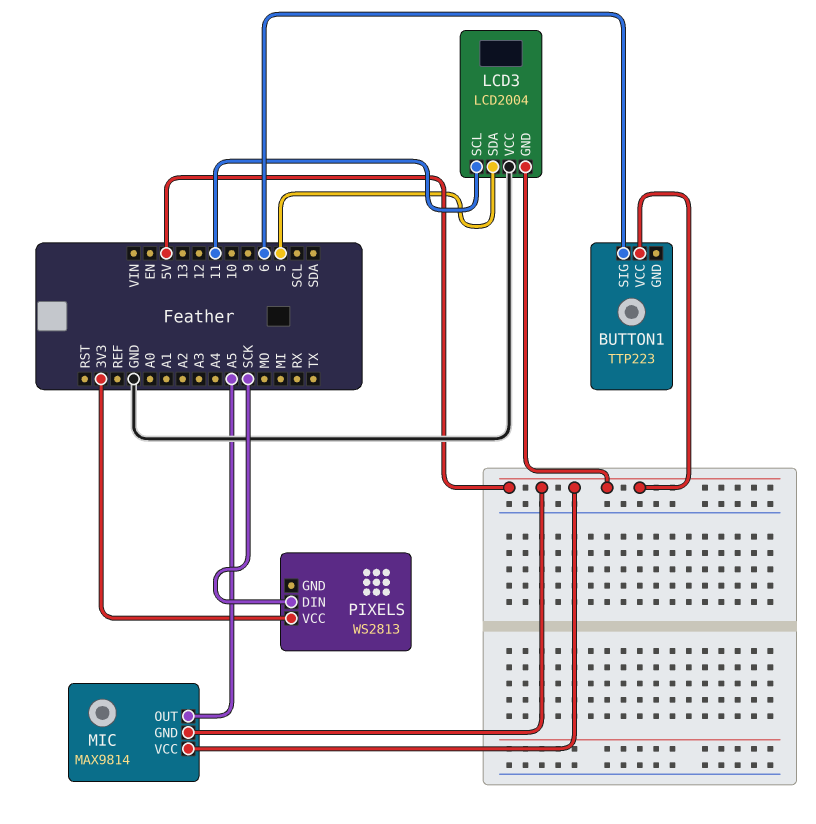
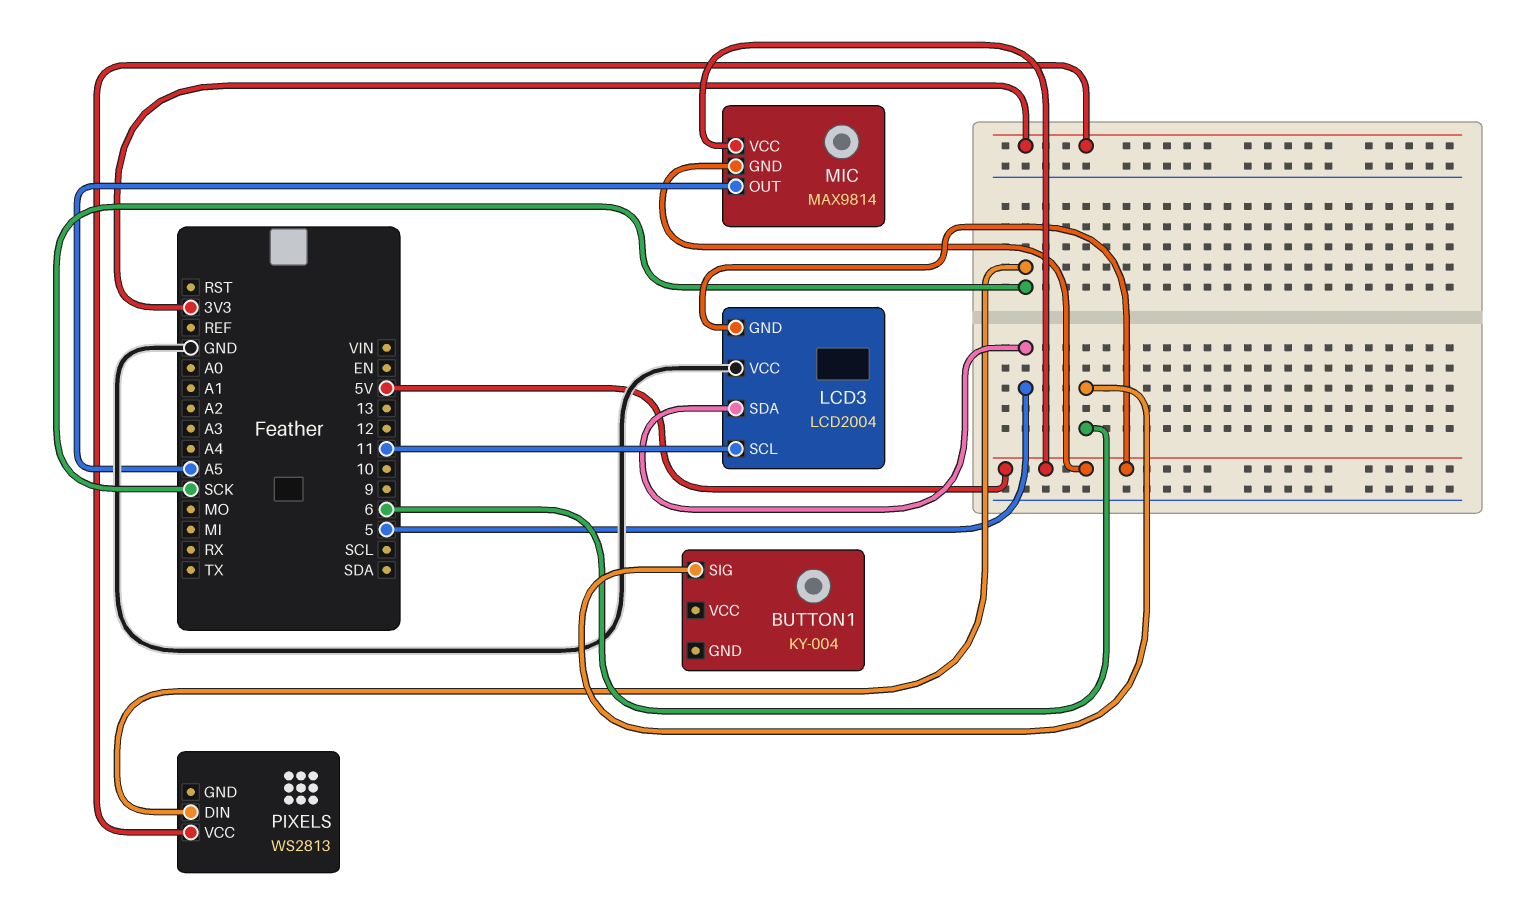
BUTTON1: TTP223 -> KY-004
BUTTON1 pin VCC: 5V -> none

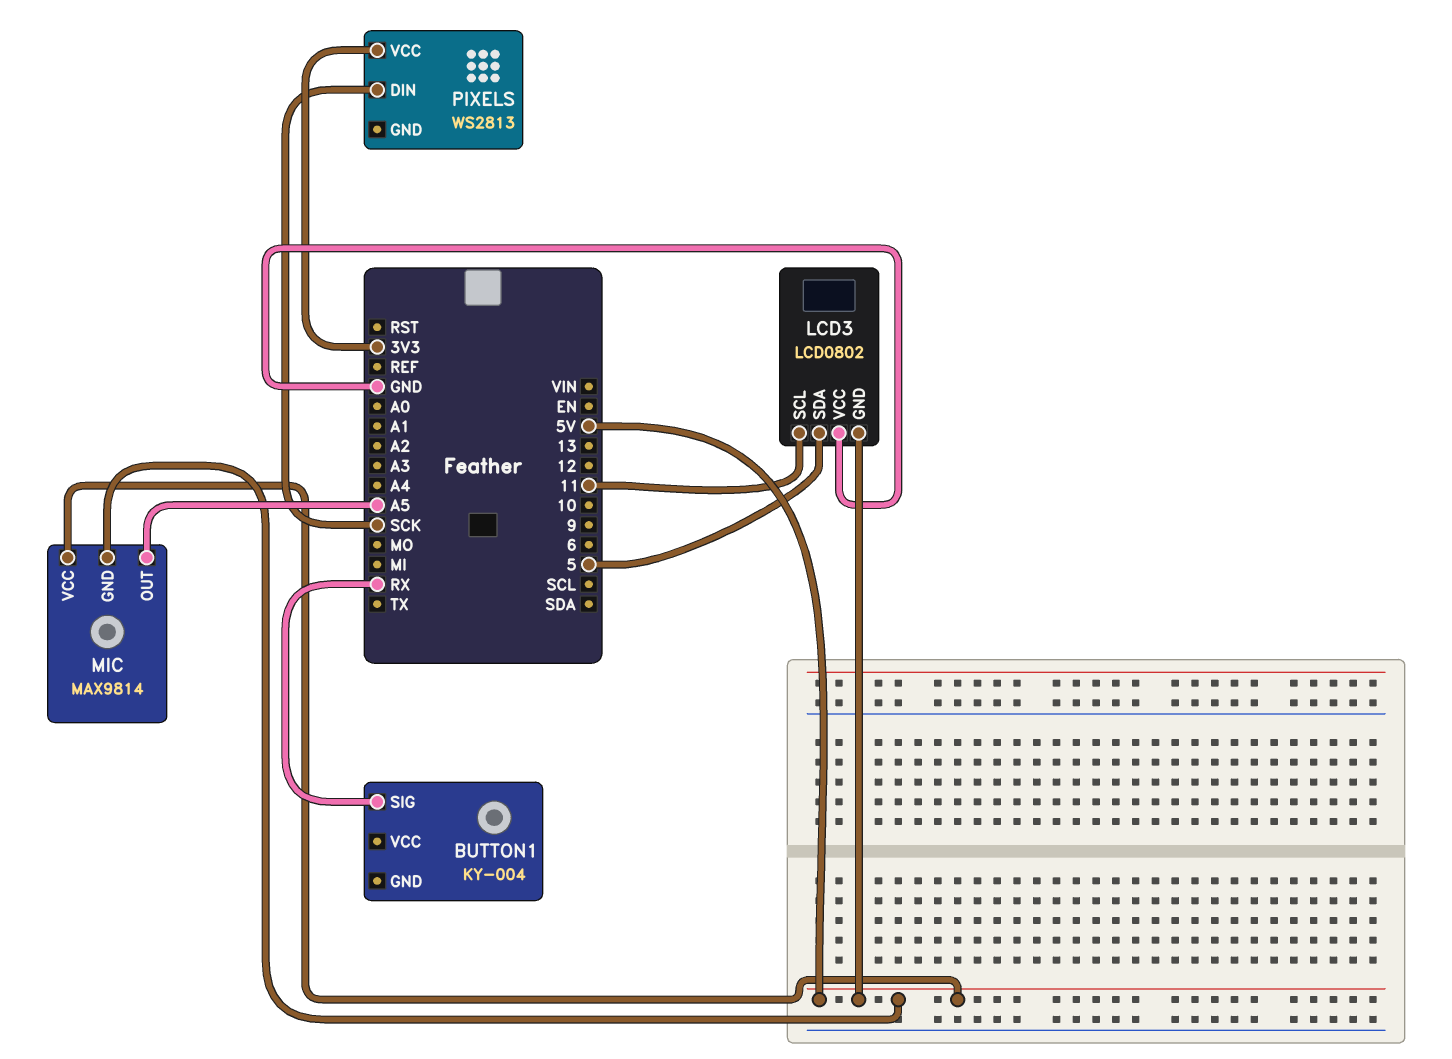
BUTTON1 pin SIG: 6 -> RX
LCD3: LCD2004 -> LCD0802

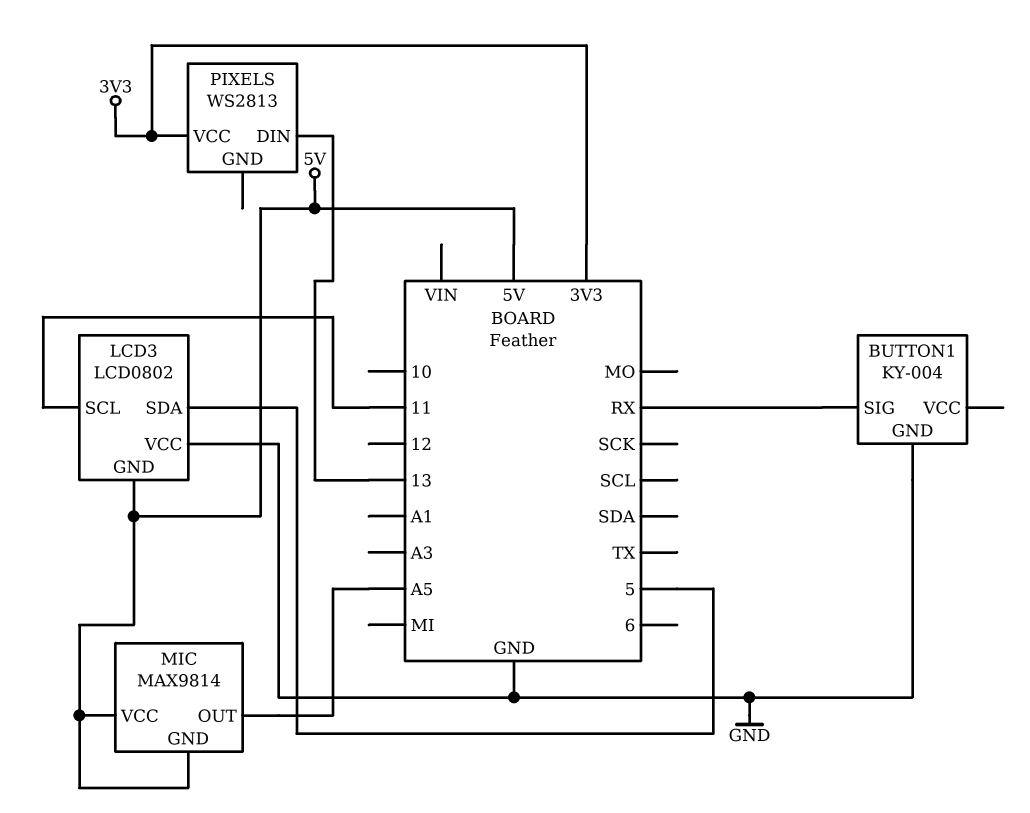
BUTTON1 pin GND: none -> GND
PIXELS pin DIN: SCK -> 13

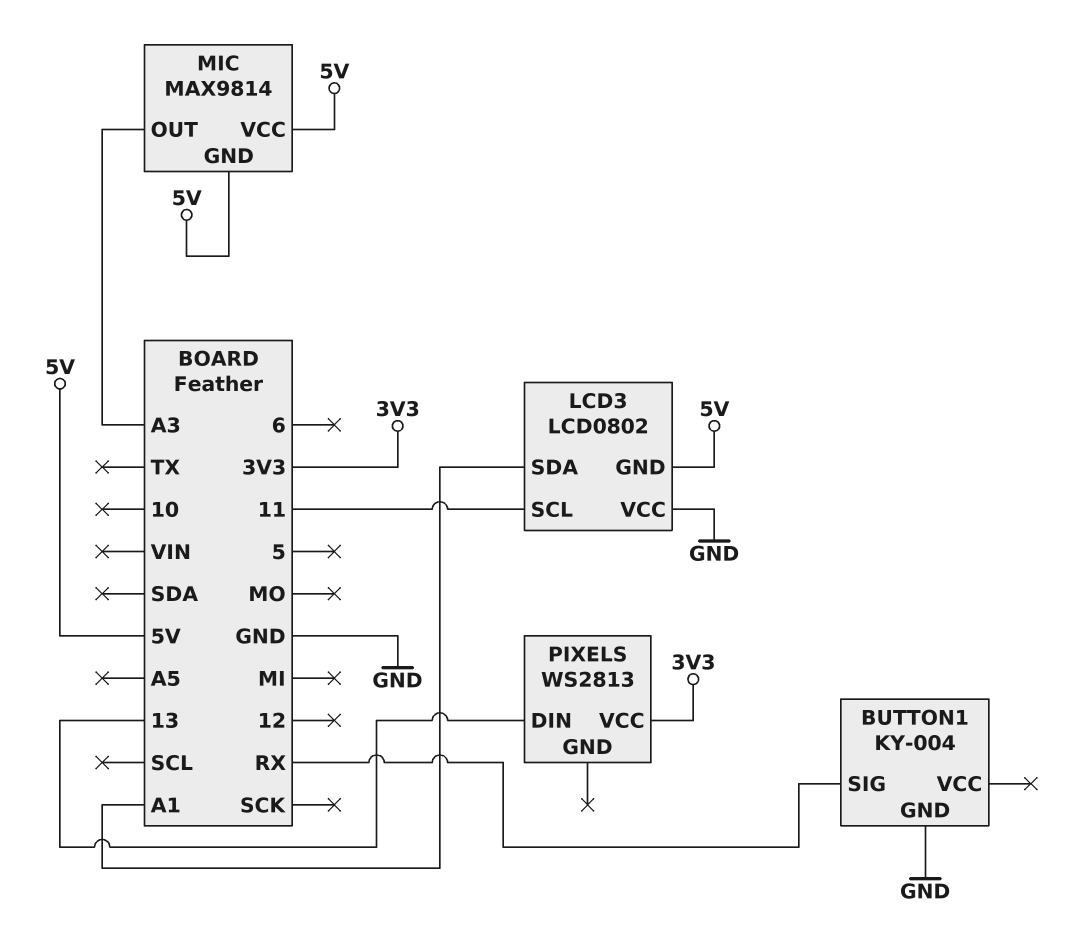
LCD3 pin SDA: 5 -> A1
MIC pin OUT: A5 -> A3

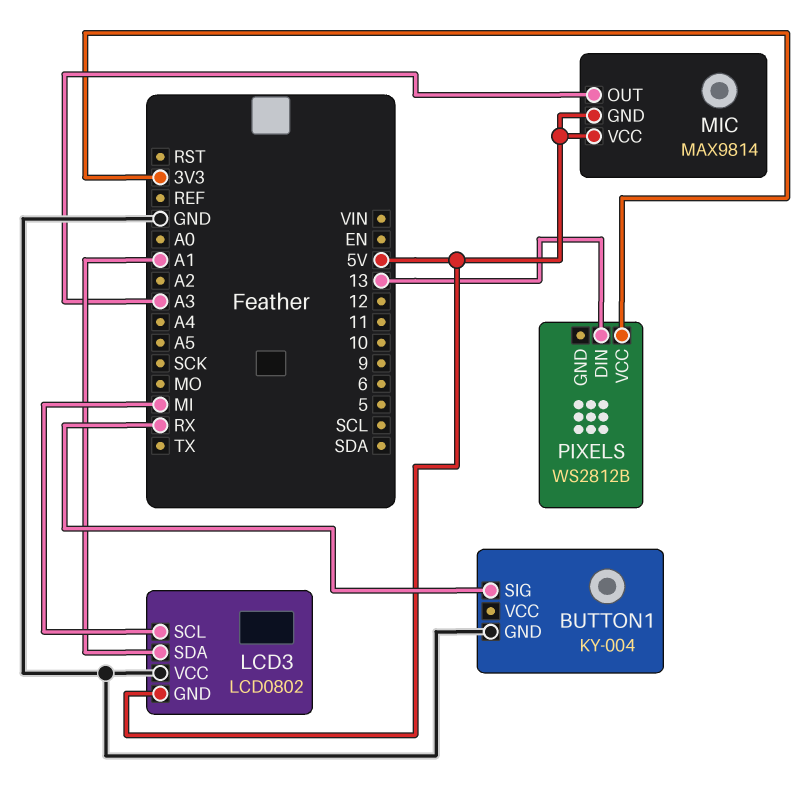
LCD3 pin SCL: 11 -> MI
PIXELS: WS2813 -> WS2812B

